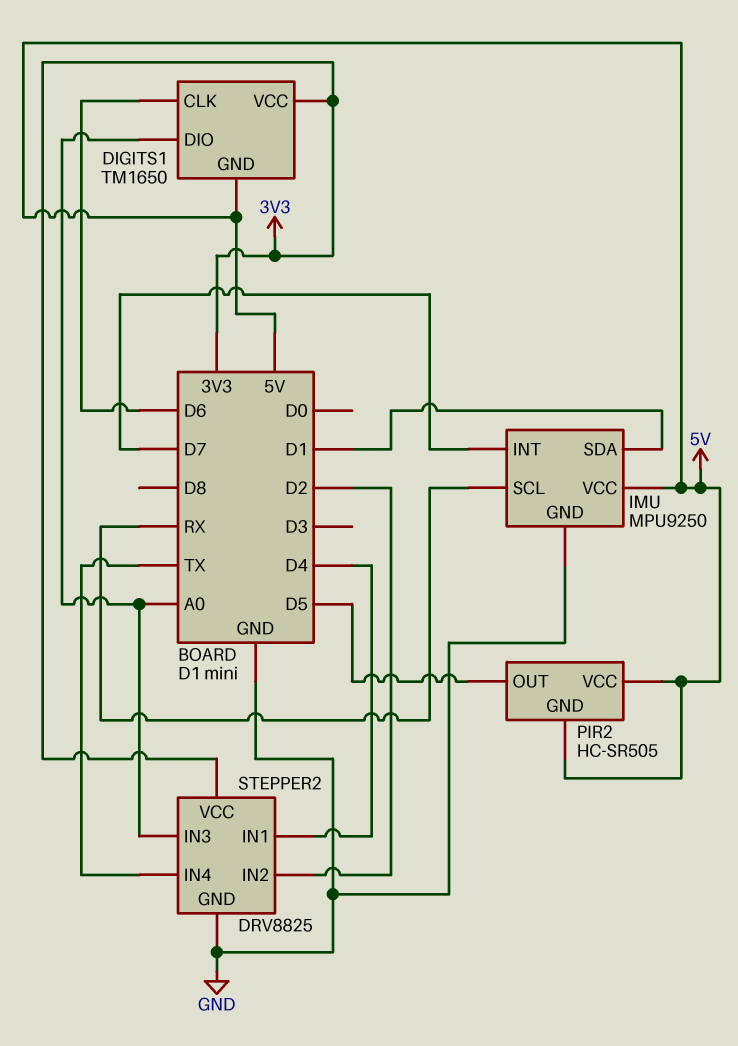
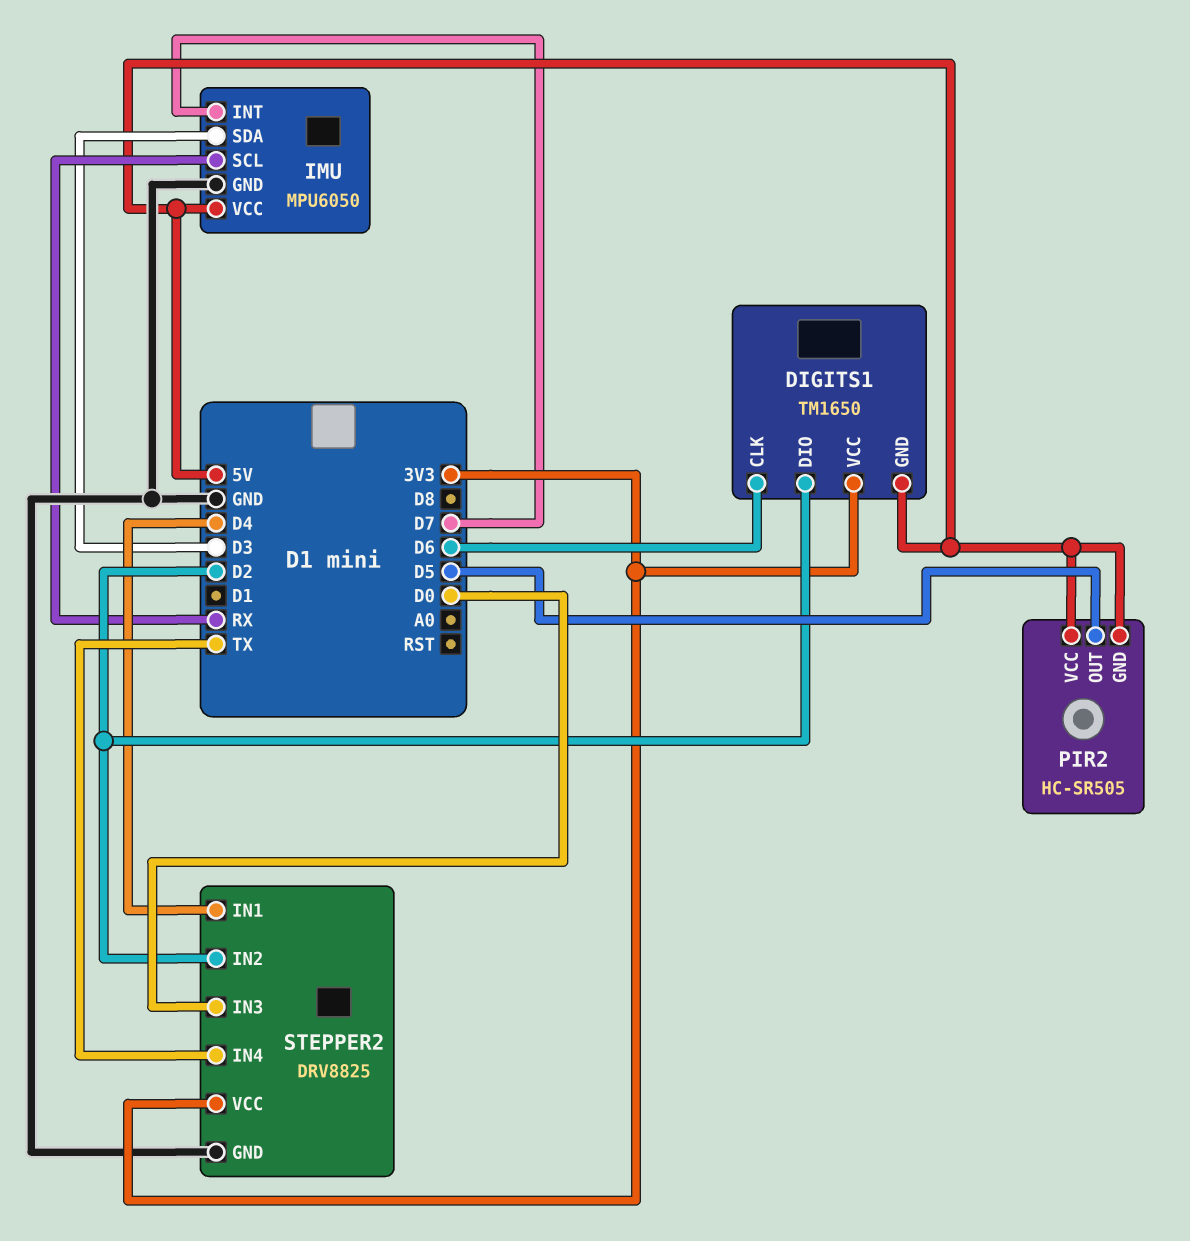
DIGITS1 pin DIO: A0 -> D2
IMU: MPU9250 -> MPU6050
IMU pin SDA: D1 -> D3
STEPPER2 pin IN3: A0 -> D0

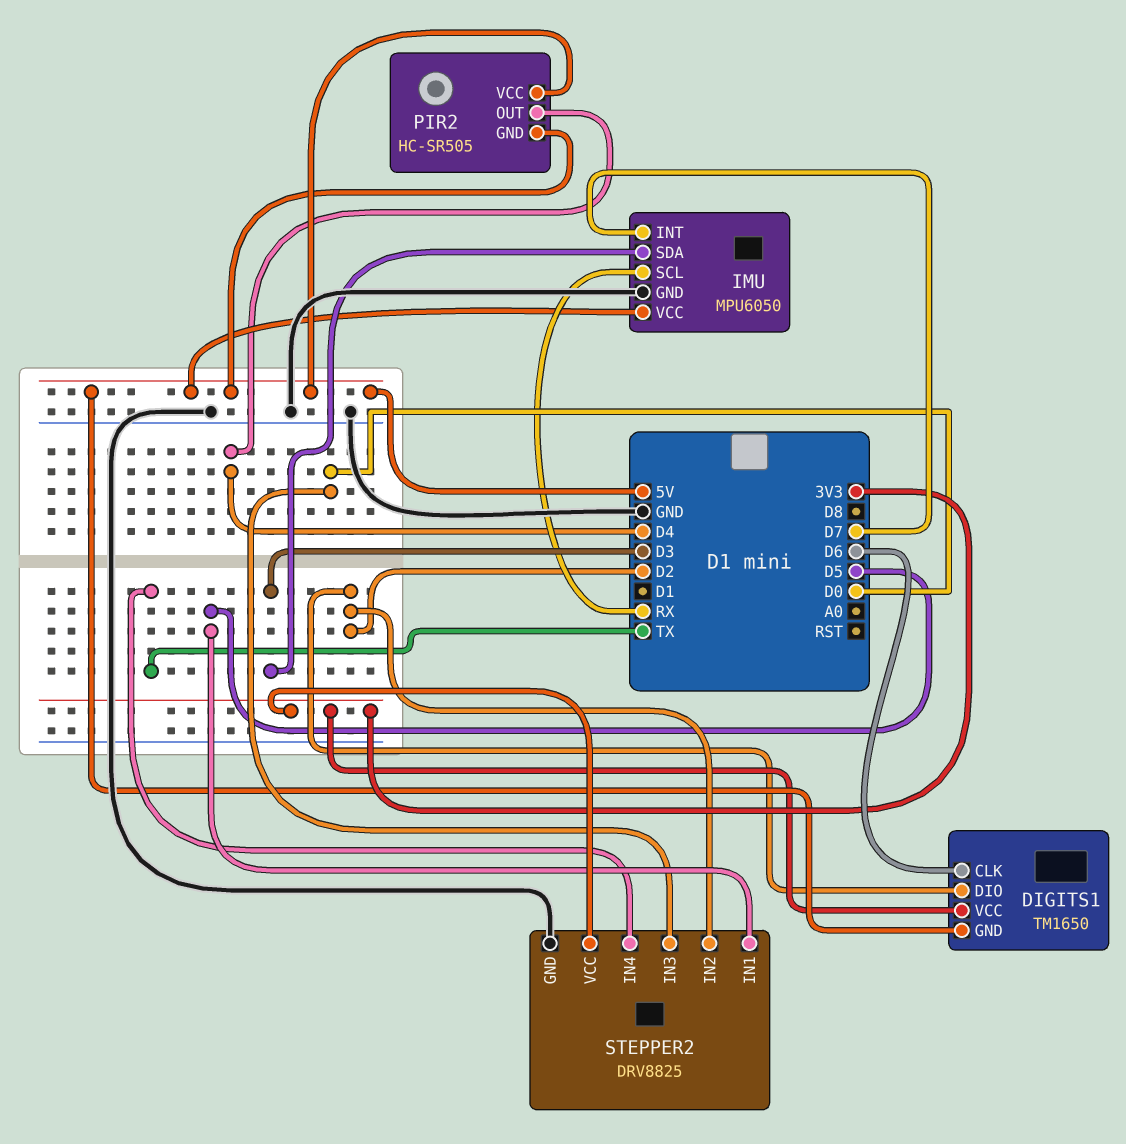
PIR2 pin OUT: D5 -> D4
STEPPER2 pin IN1: D4 -> D5

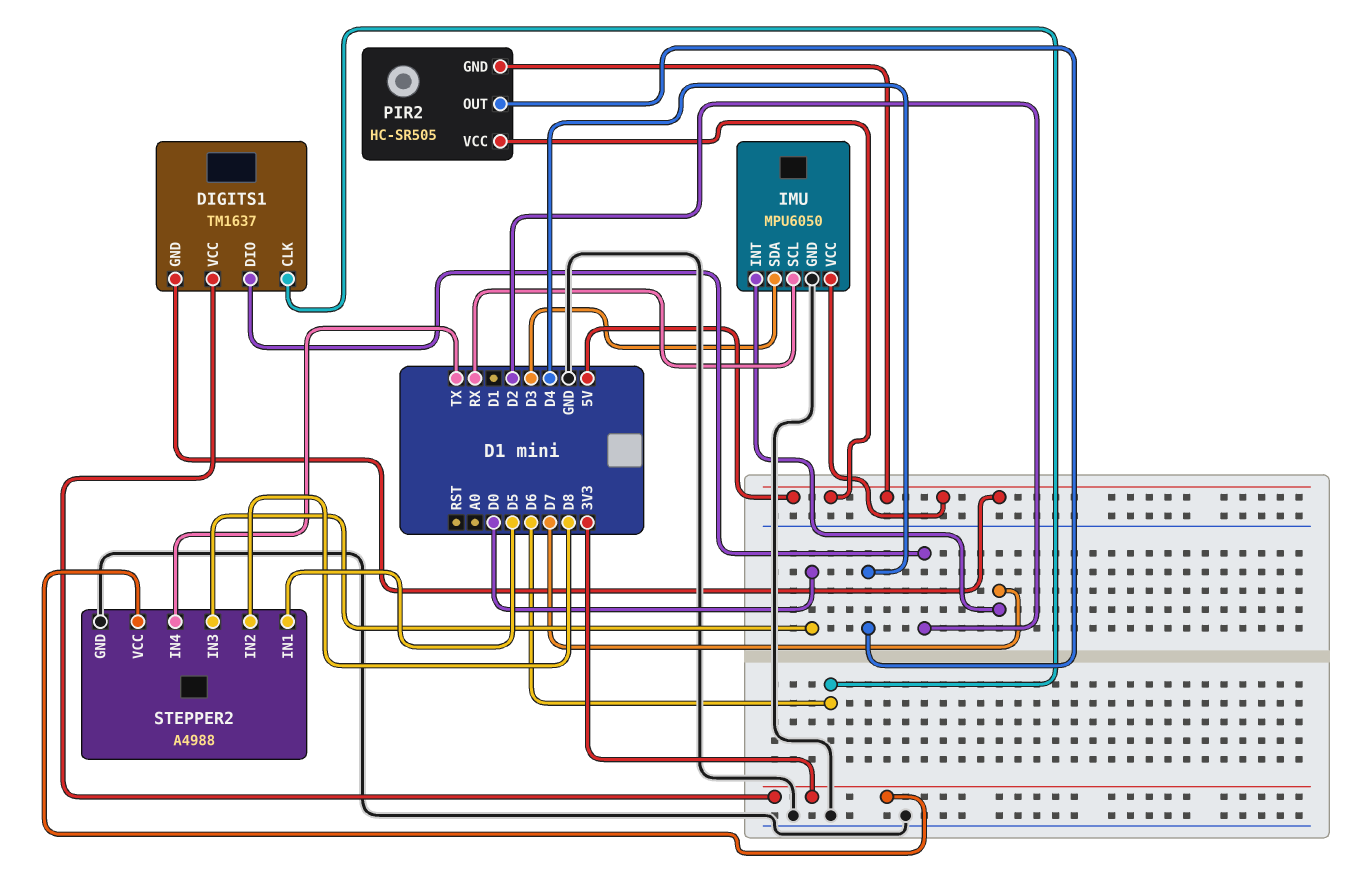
DIGITS1: TM1650 -> TM1637
STEPPER2: DRV8825 -> A4988
STEPPER2 pin IN2: D2 -> D8

